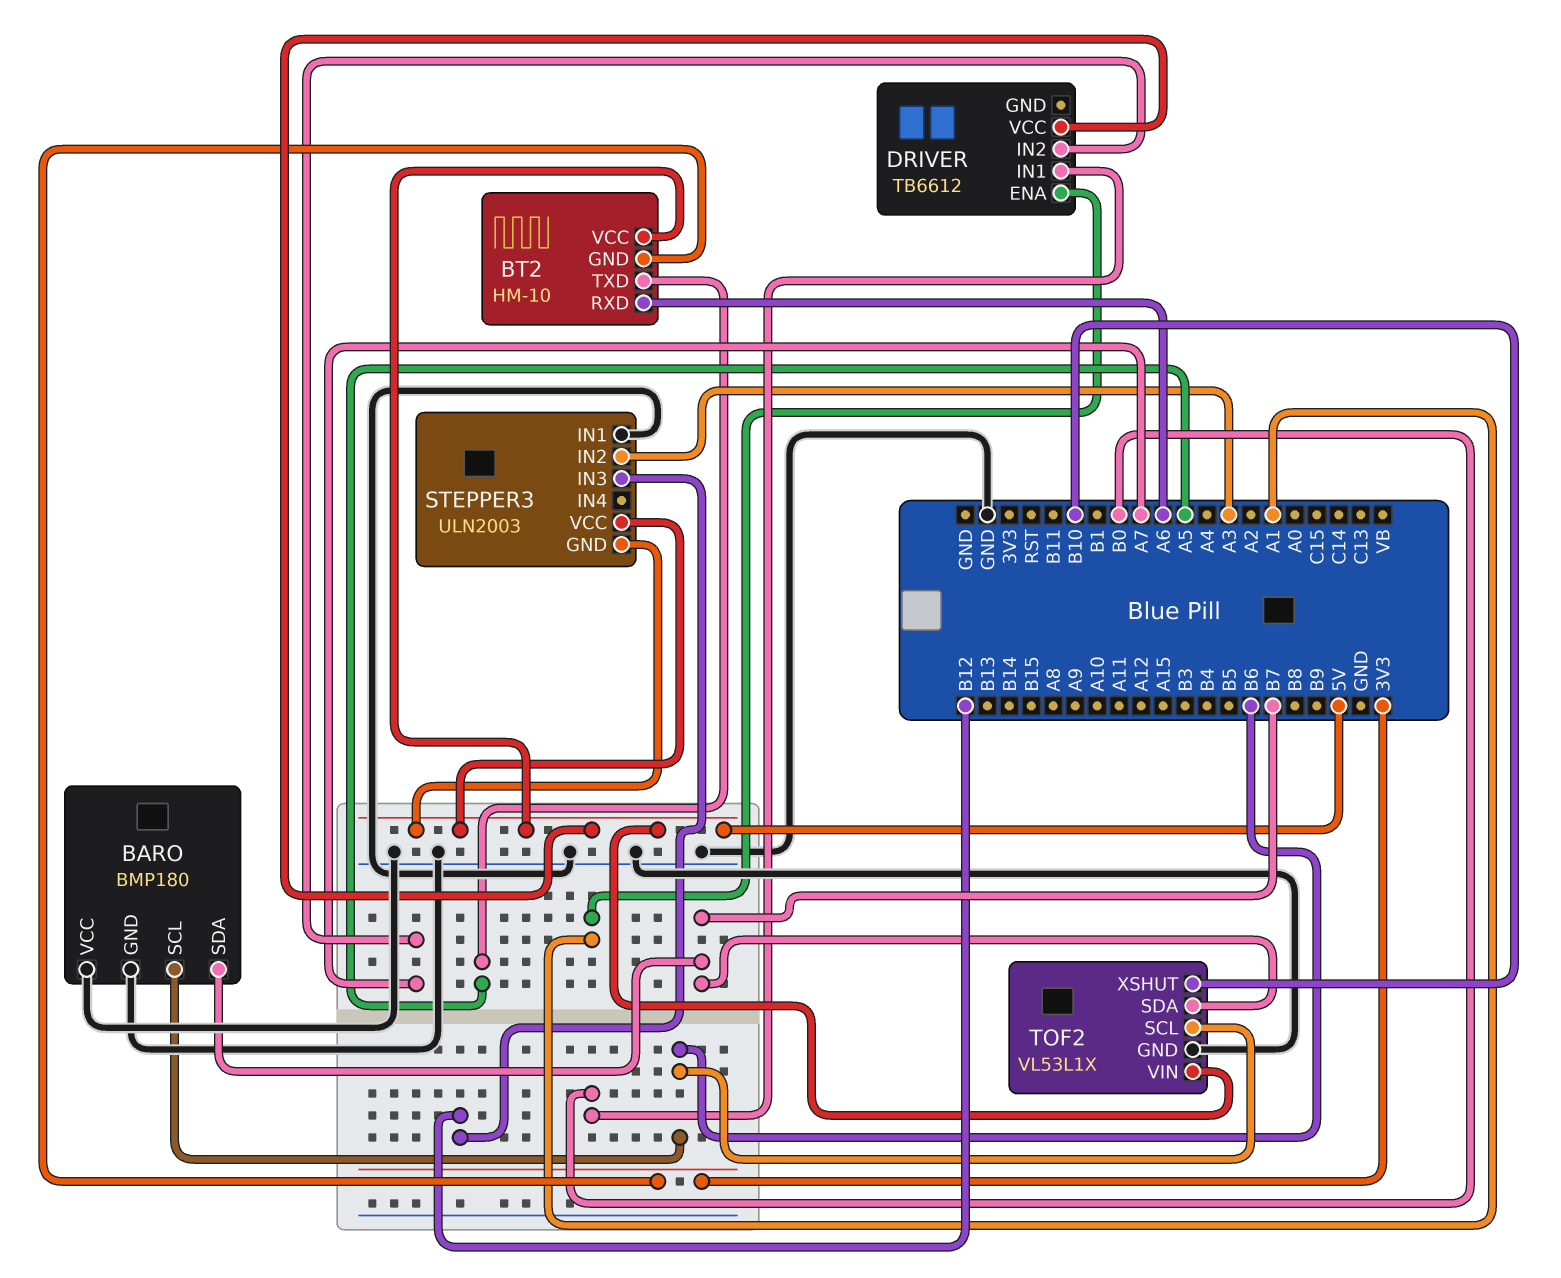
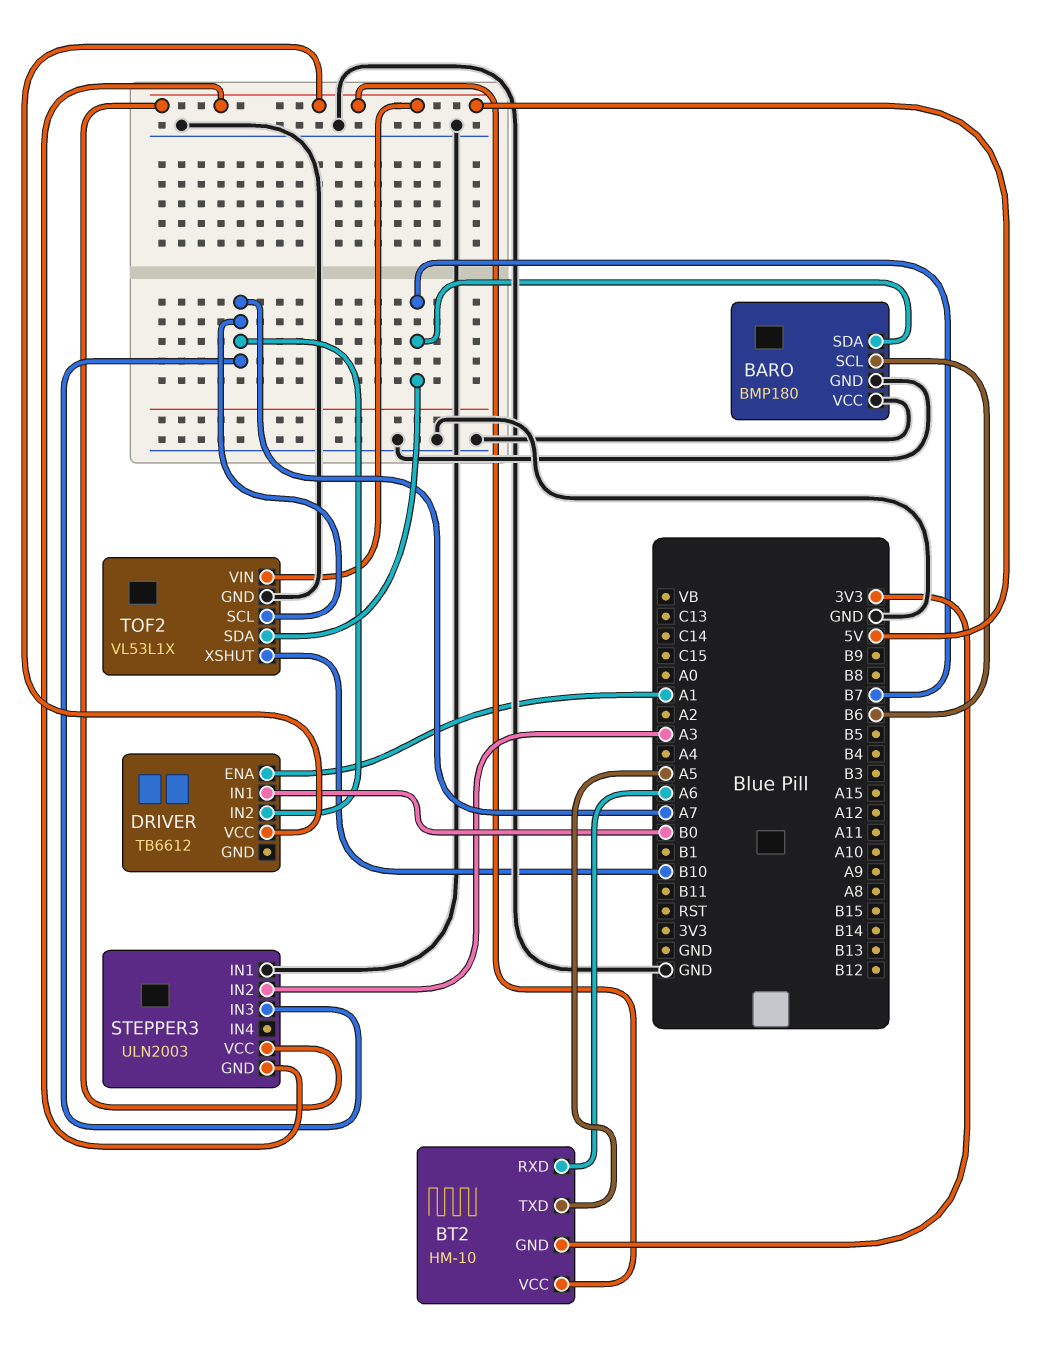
STEPPER3 pin IN3: B12 -> A7
TOF2 pin SCL: B6 -> A7

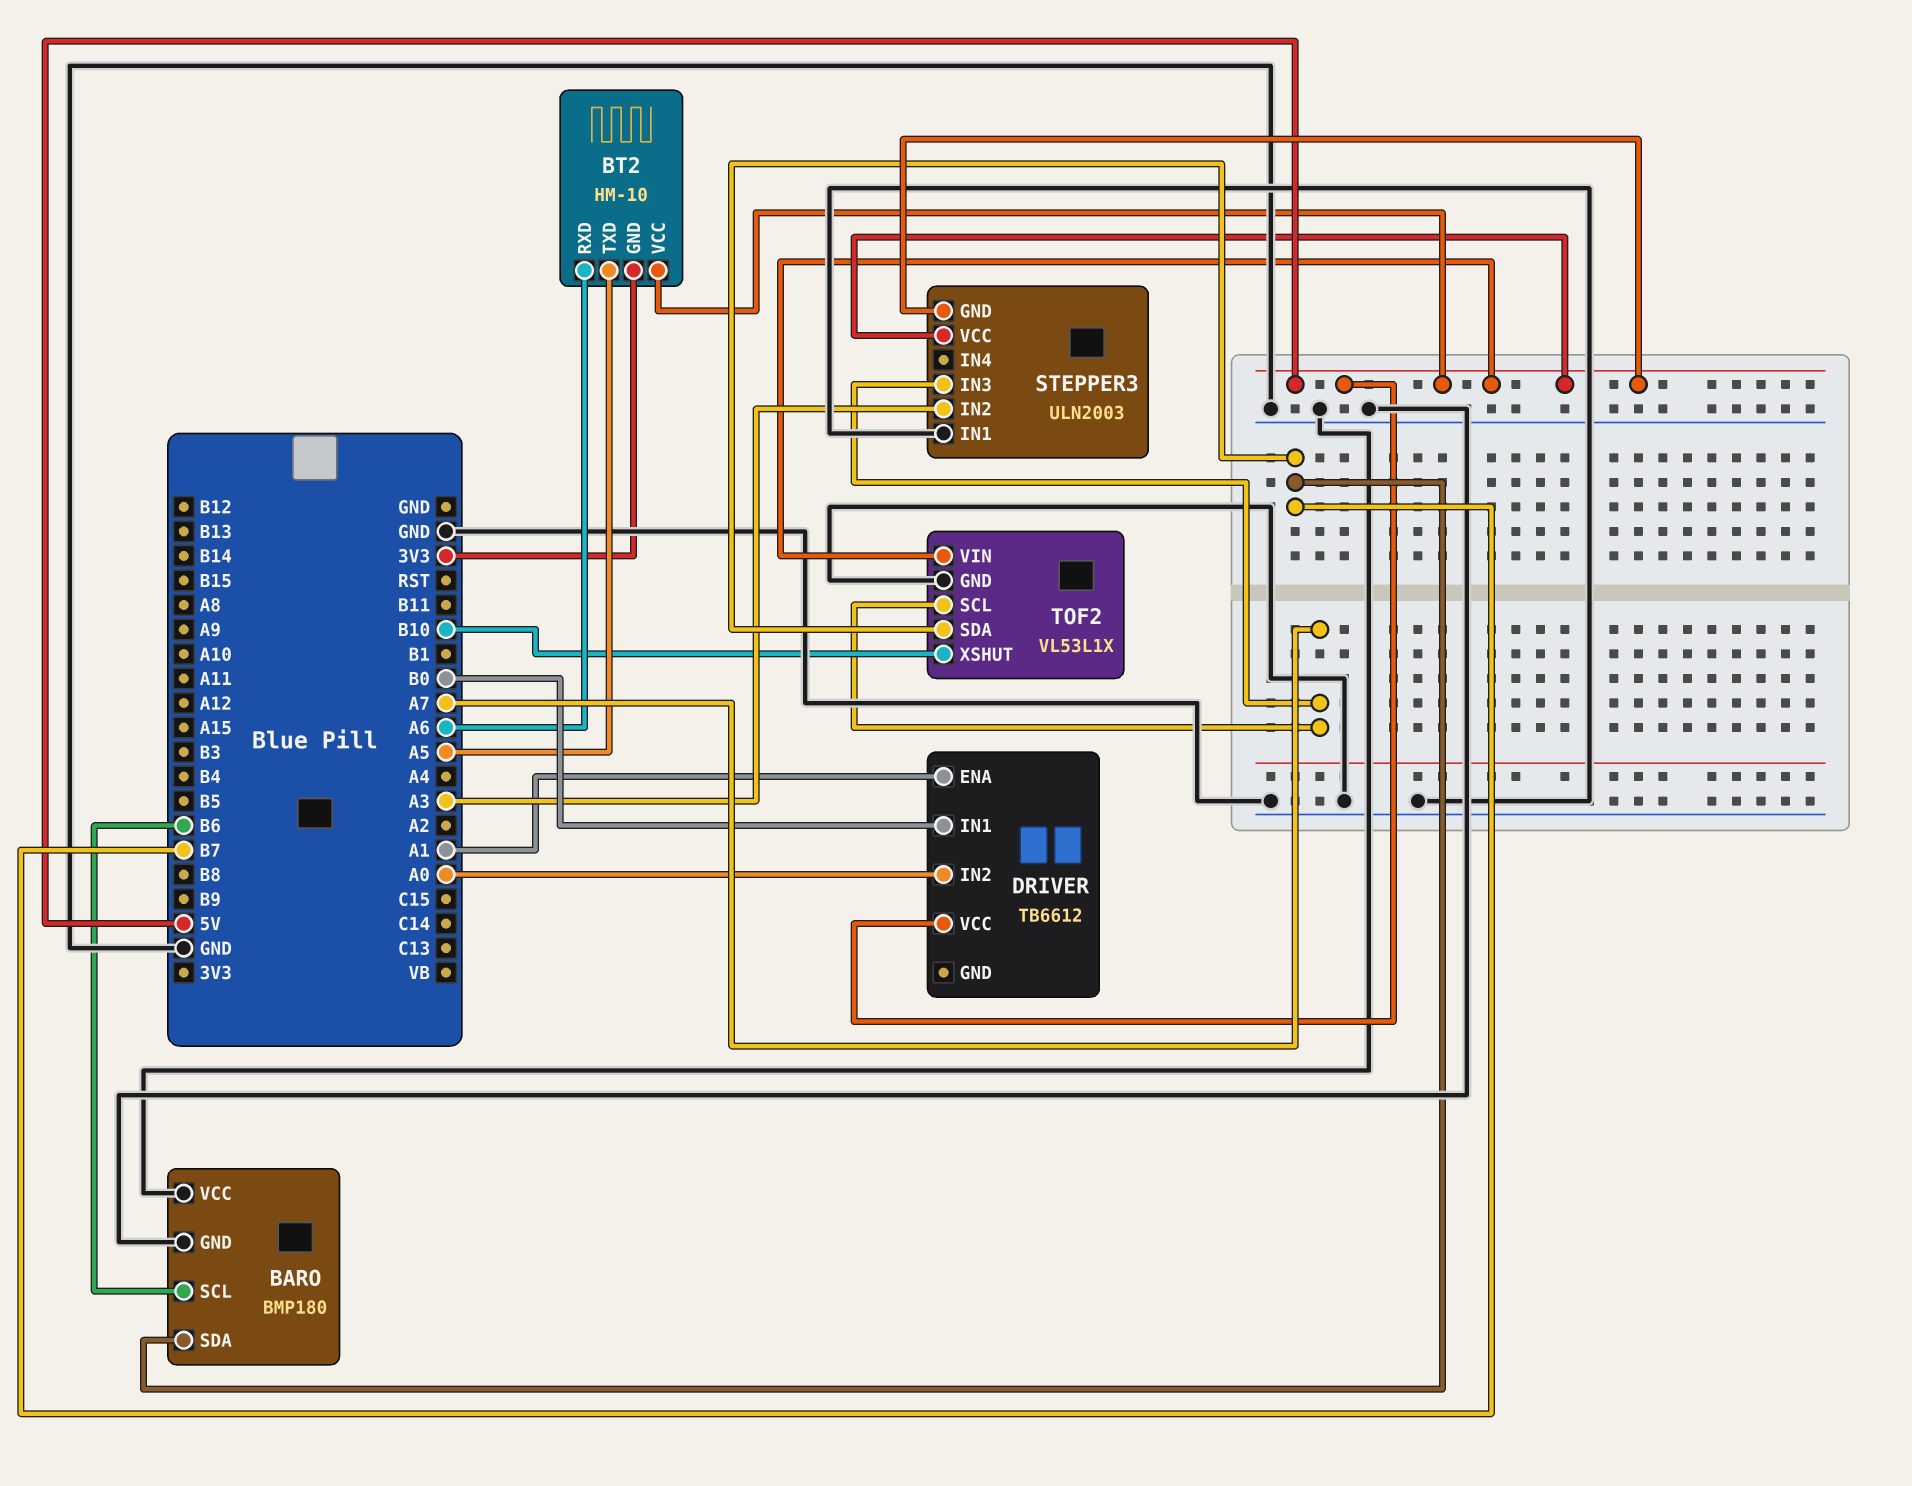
DRIVER pin IN2: A7 -> A0

